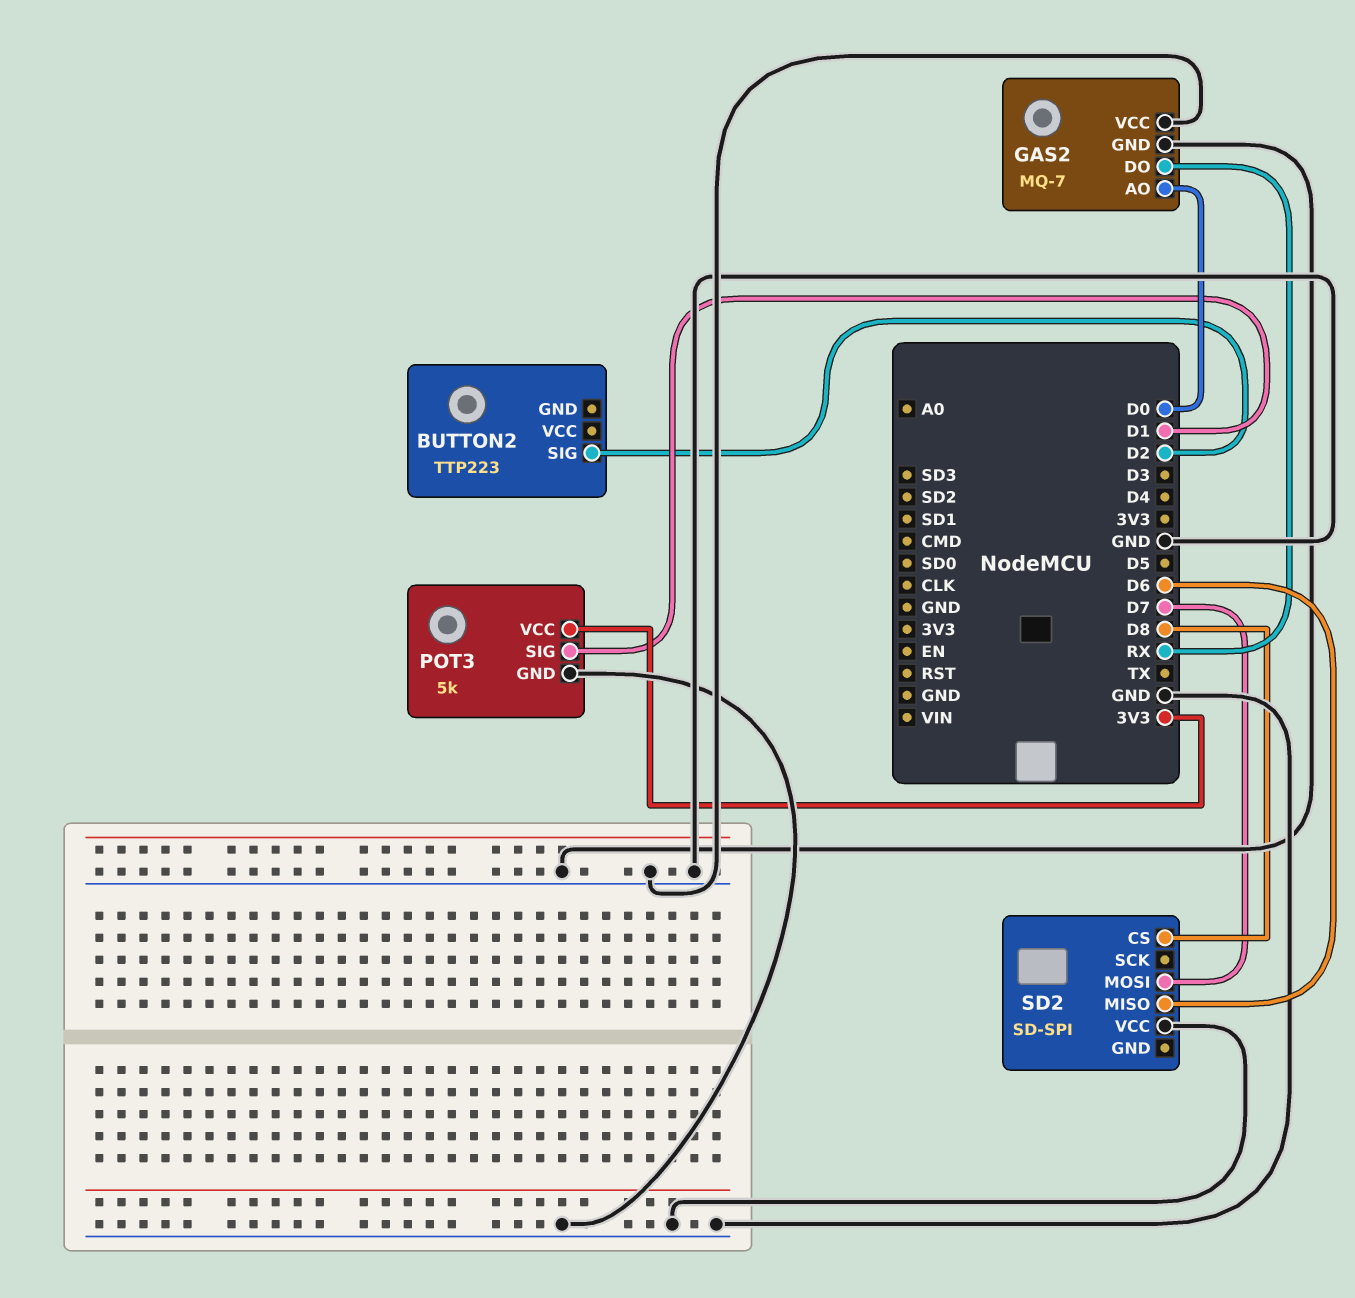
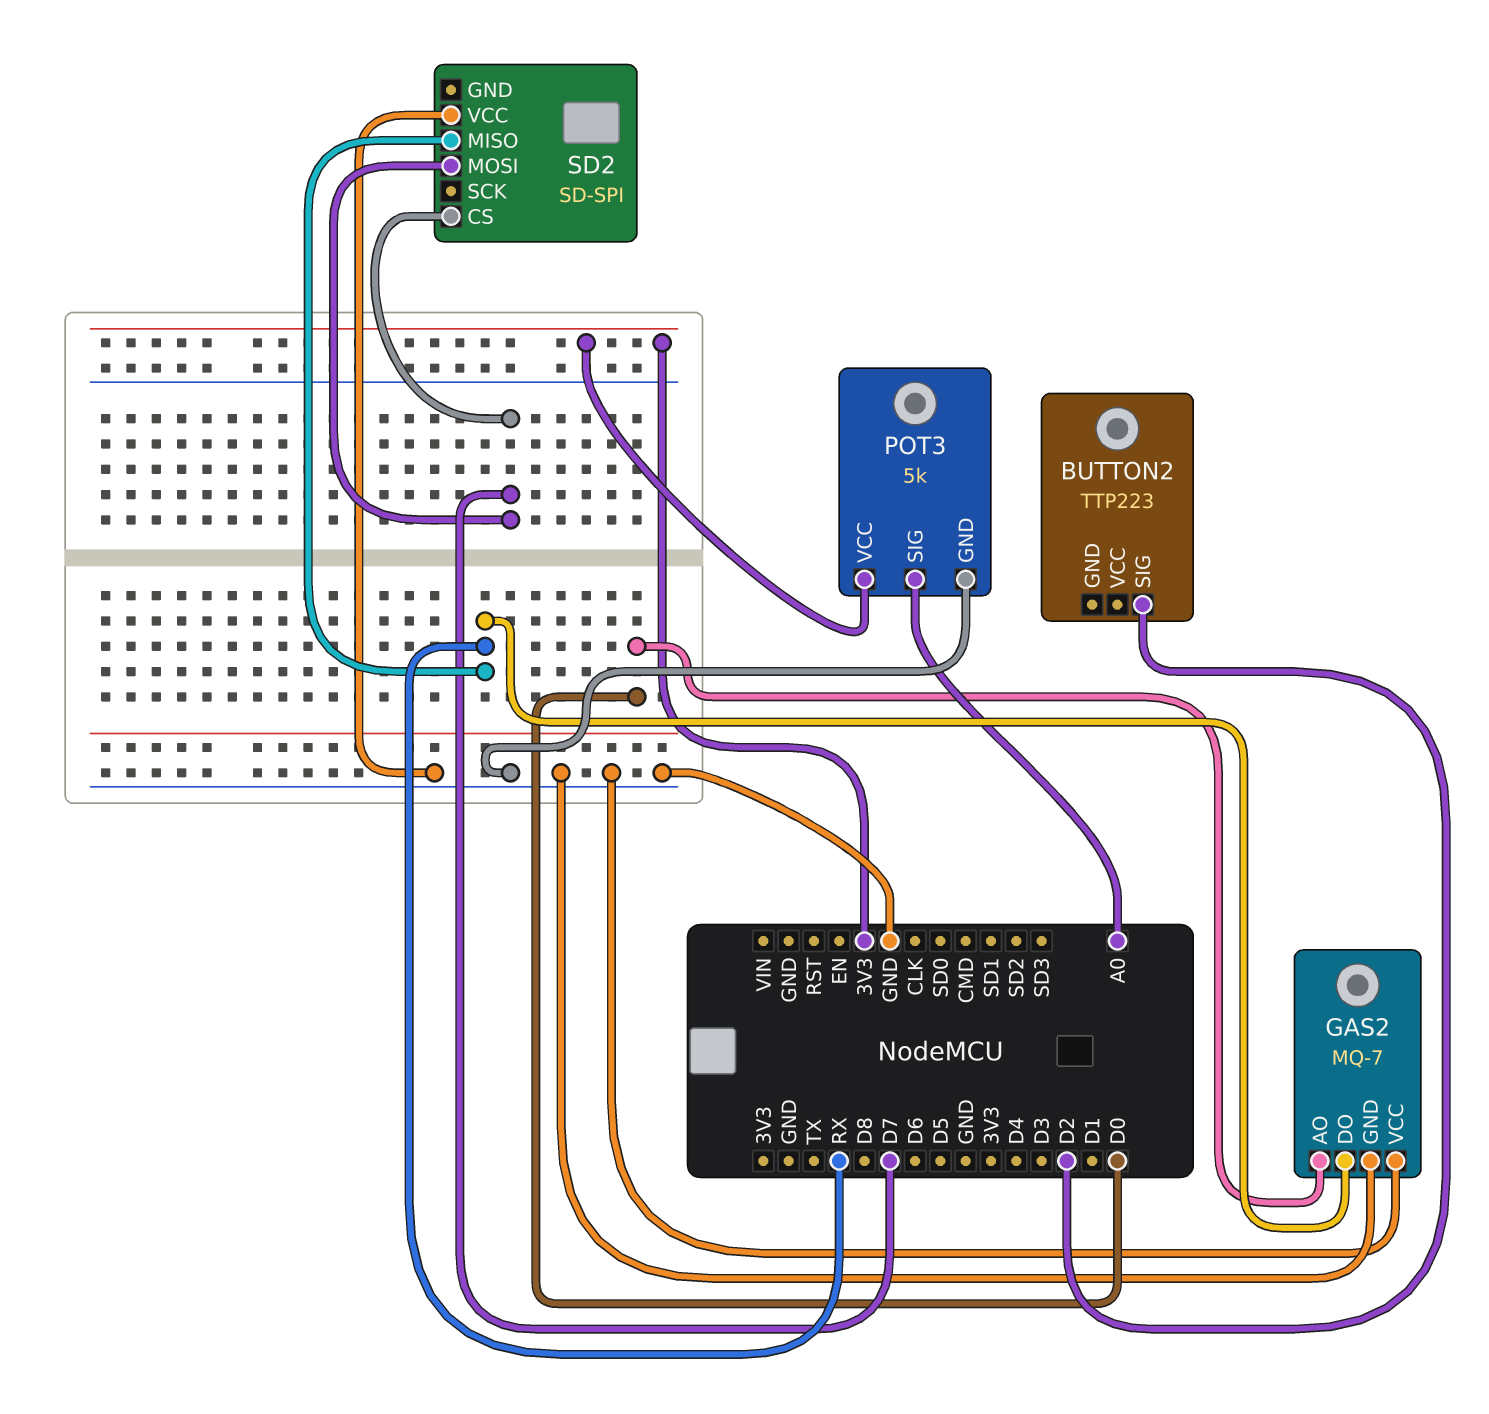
POT3 pin SIG: D1 -> A0
SD2 pin CS: D8 -> D7
SD2 pin MISO: D6 -> RX

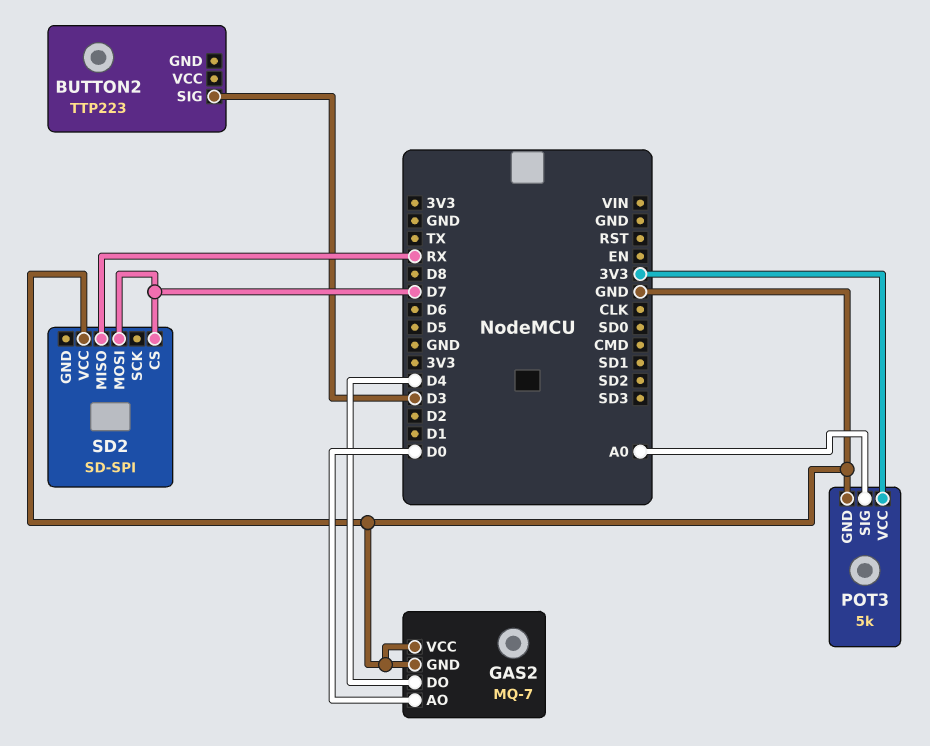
BUTTON2 pin SIG: D2 -> D3
GAS2 pin DO: RX -> D4

